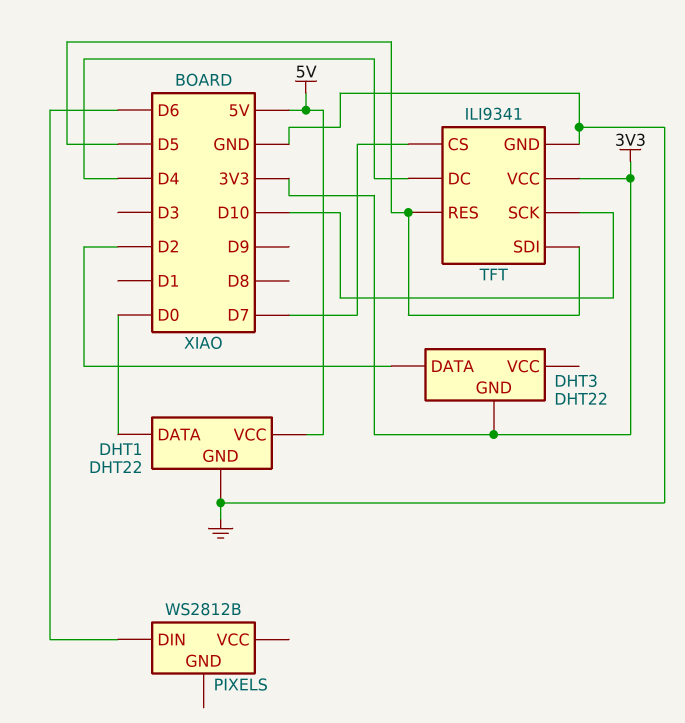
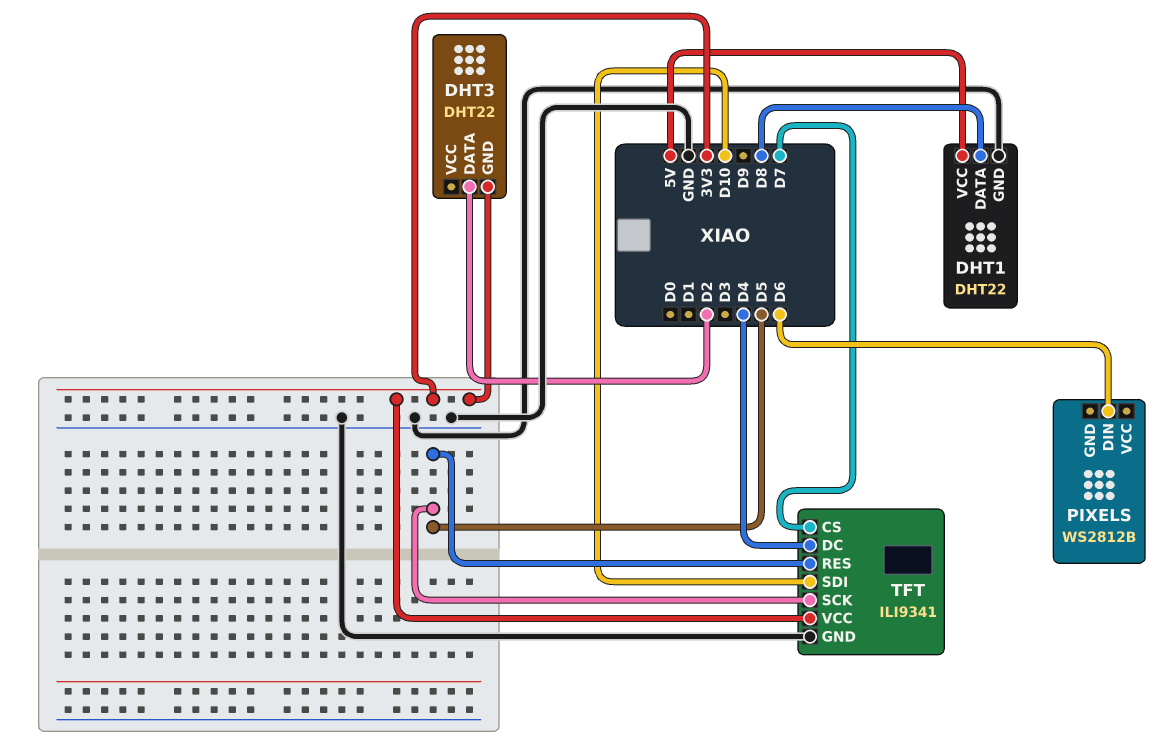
DHT1 pin DATA: D0 -> D8
TFT pin SCK: D10 -> D5
TFT pin SDI: D5 -> D10

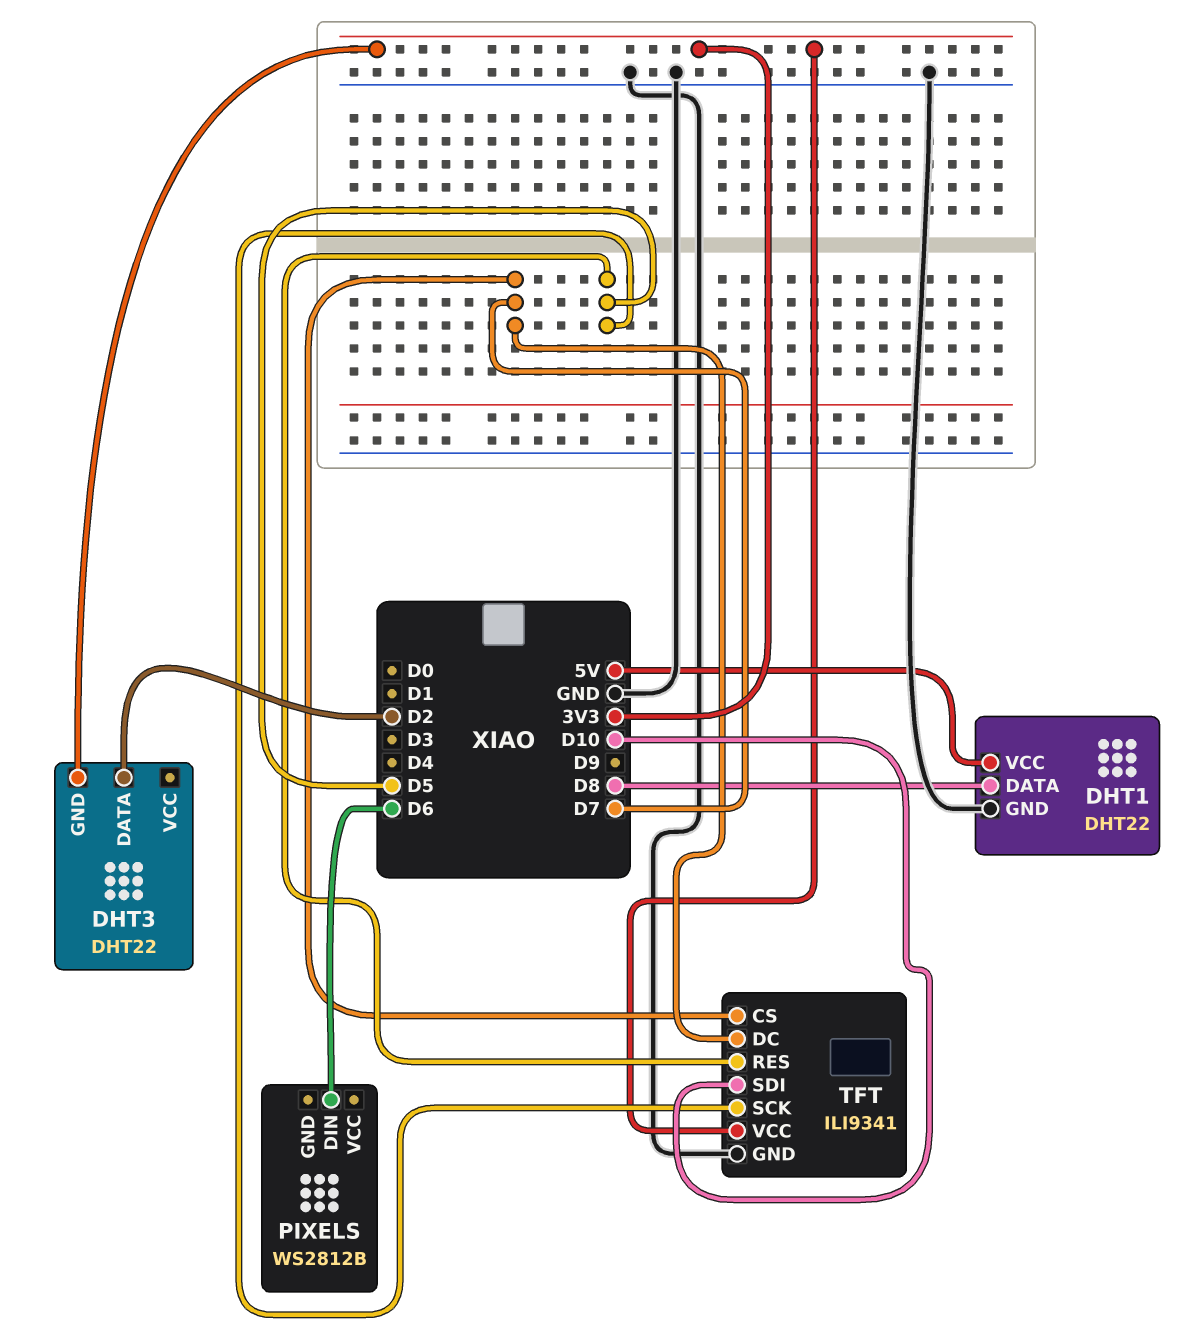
TFT pin DC: D4 -> D7

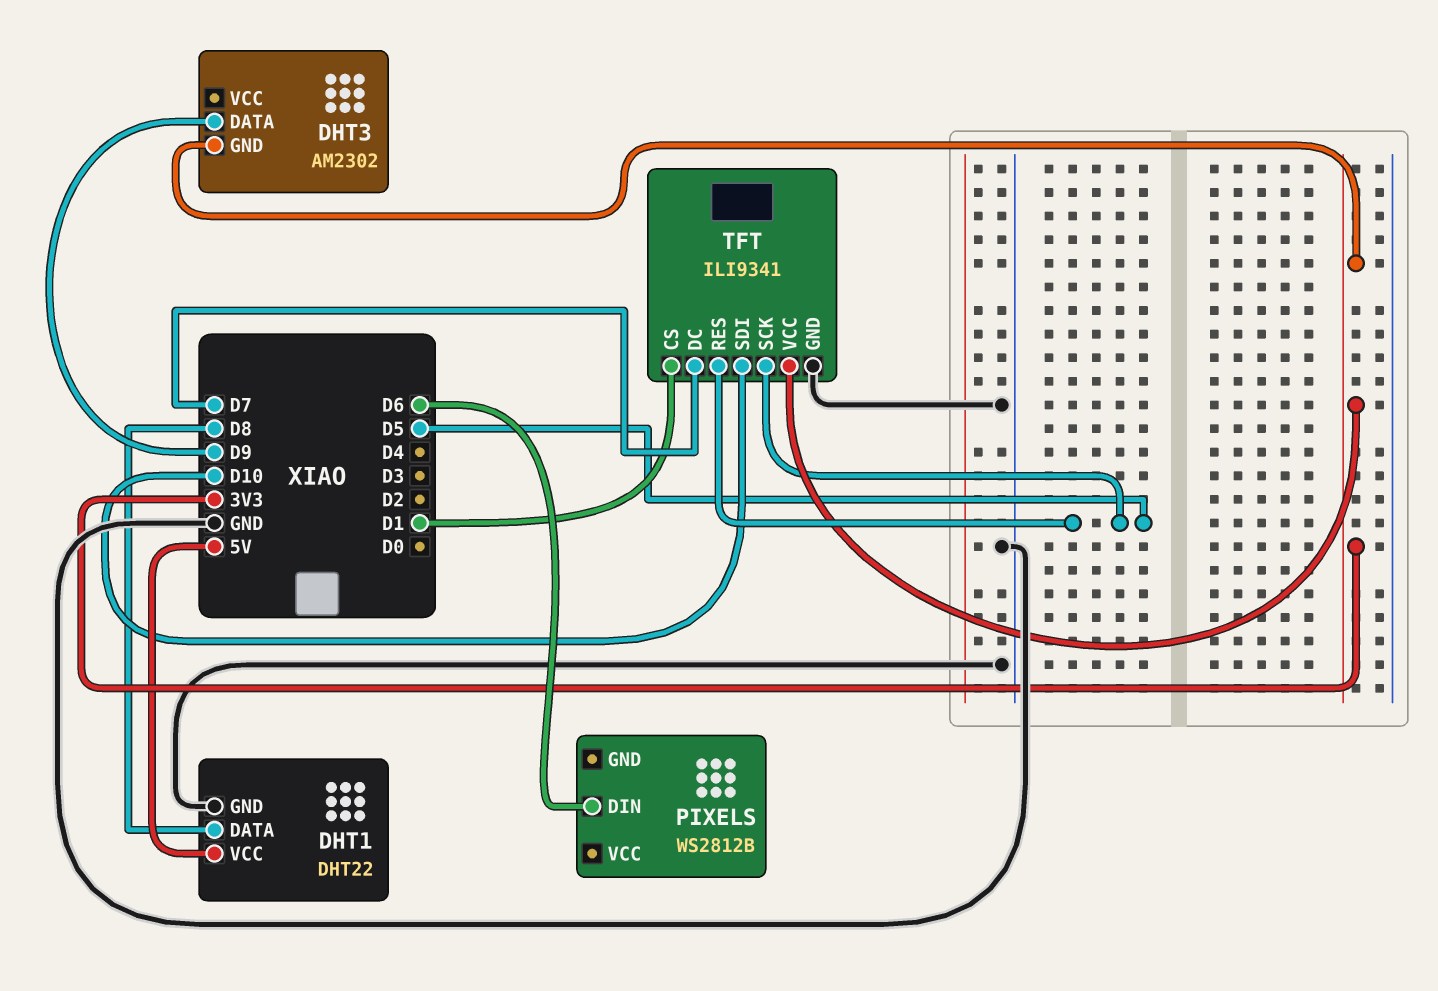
DHT3: DHT22 -> AM2302
DHT3 pin DATA: D2 -> D9
TFT pin CS: D7 -> D1

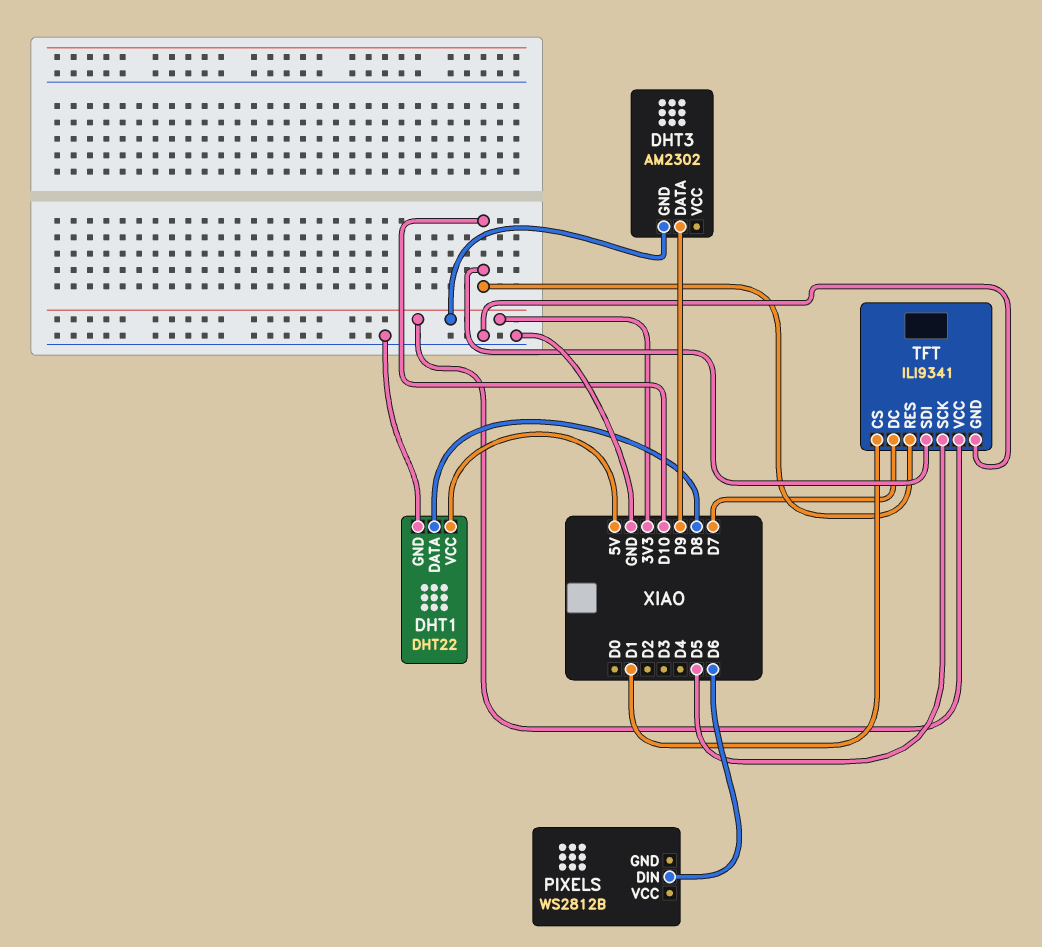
TFT pin RES: D5 -> D10

